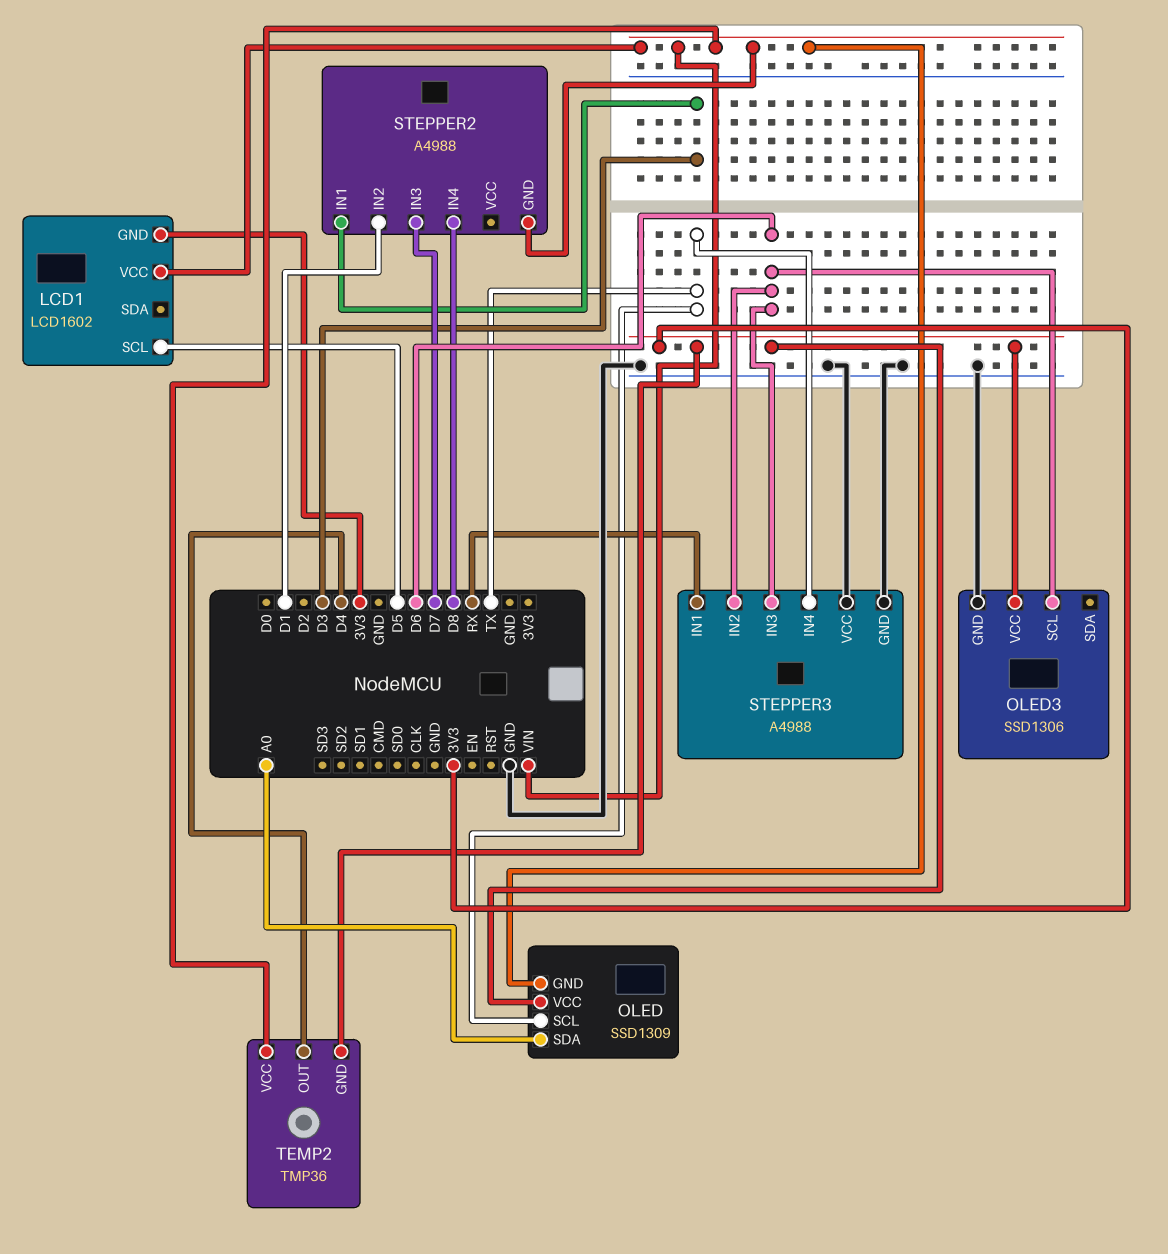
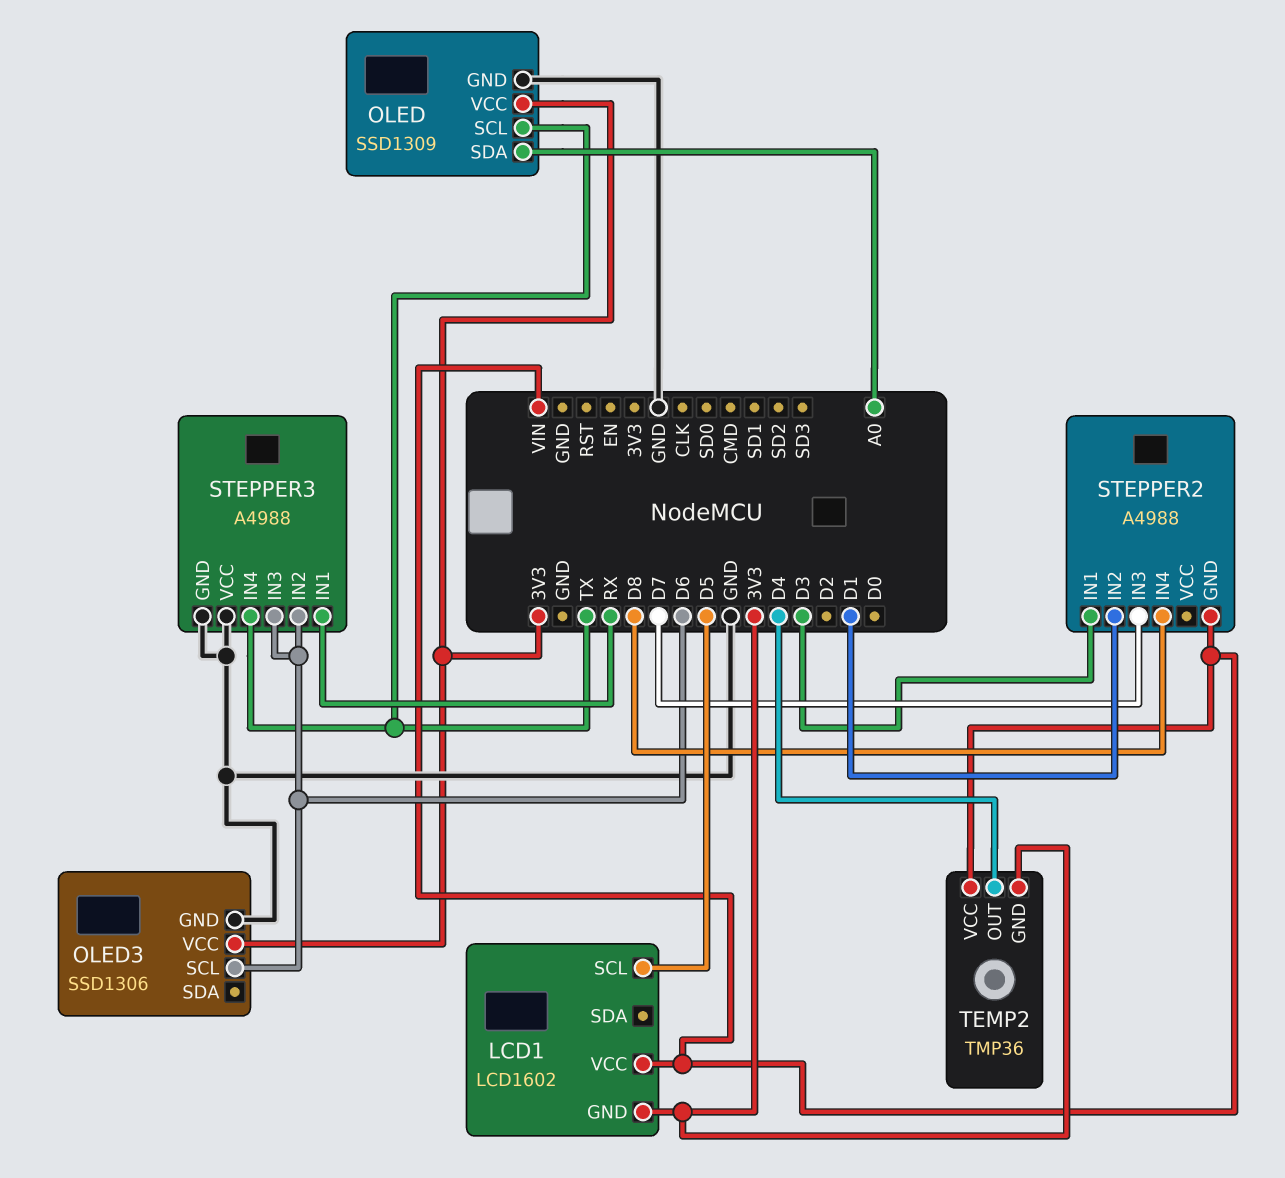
OLED pin GND: VIN -> GND

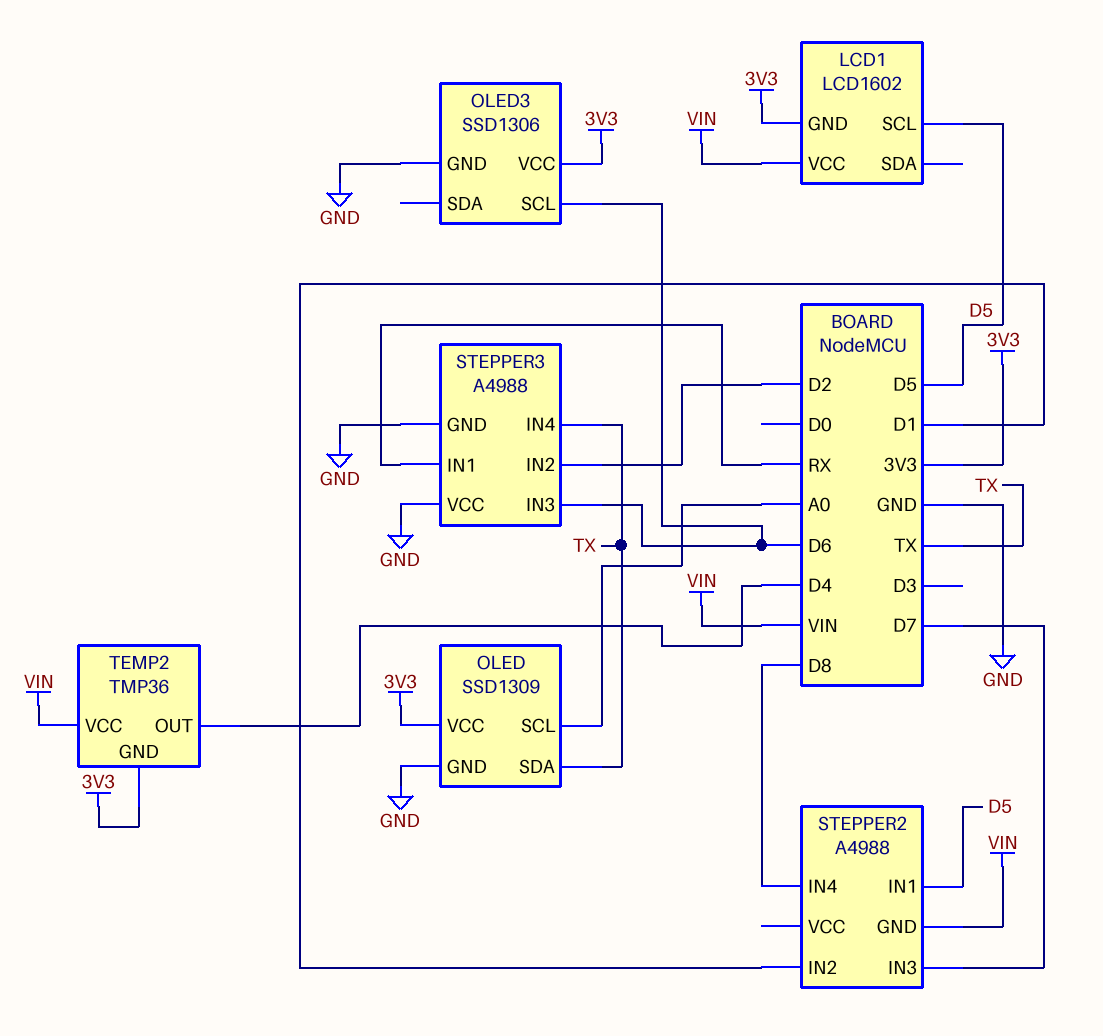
OLED pin SCL: TX -> A0
OLED pin SDA: A0 -> TX
STEPPER2 pin IN1: D3 -> D5
STEPPER3 pin IN2: D6 -> D2

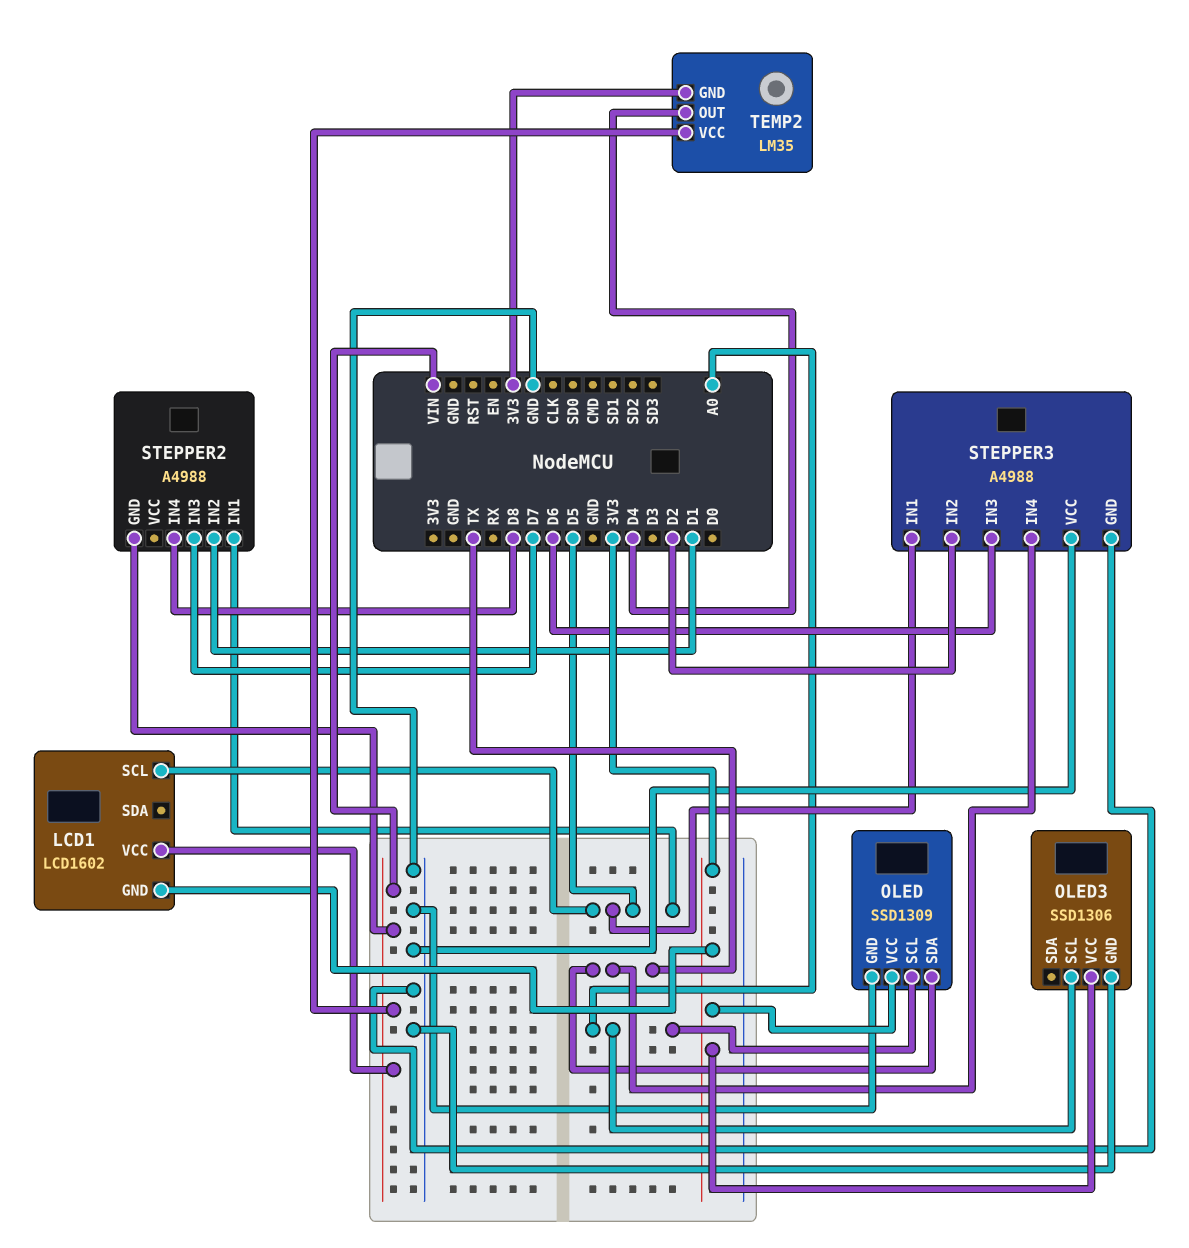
OLED3 pin SCL: D6 -> A0
STEPPER3 pin IN1: RX -> D5
TEMP2: TMP36 -> LM35

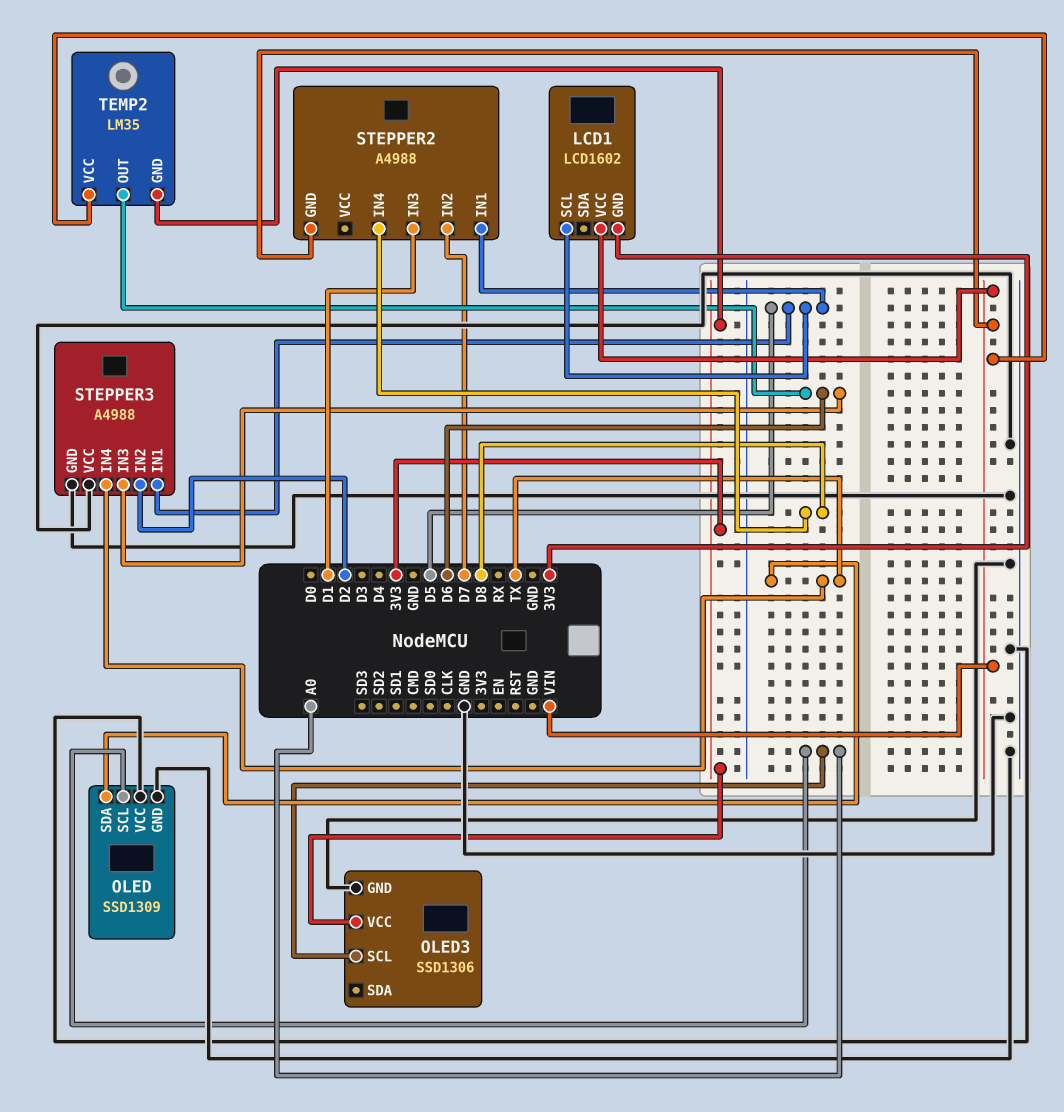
OLED pin VCC: 3V3 -> GND
STEPPER2 pin IN2: D1 -> D7
STEPPER2 pin IN3: D7 -> D1
TEMP2 pin OUT: D4 -> D6

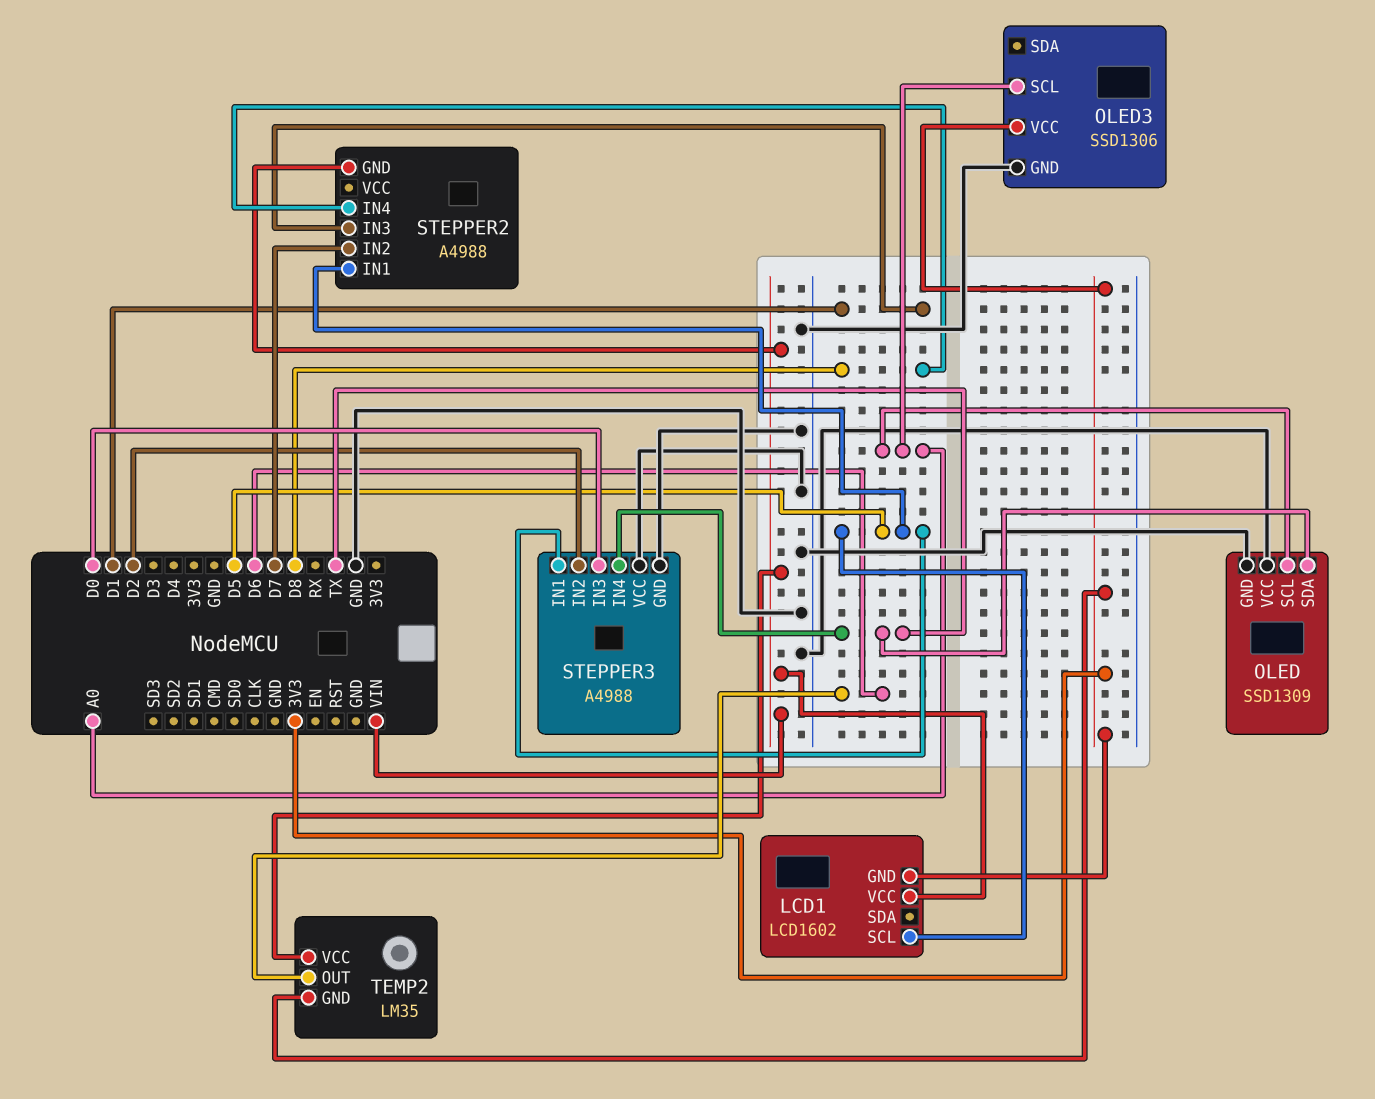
STEPPER3 pin IN3: D6 -> D0

